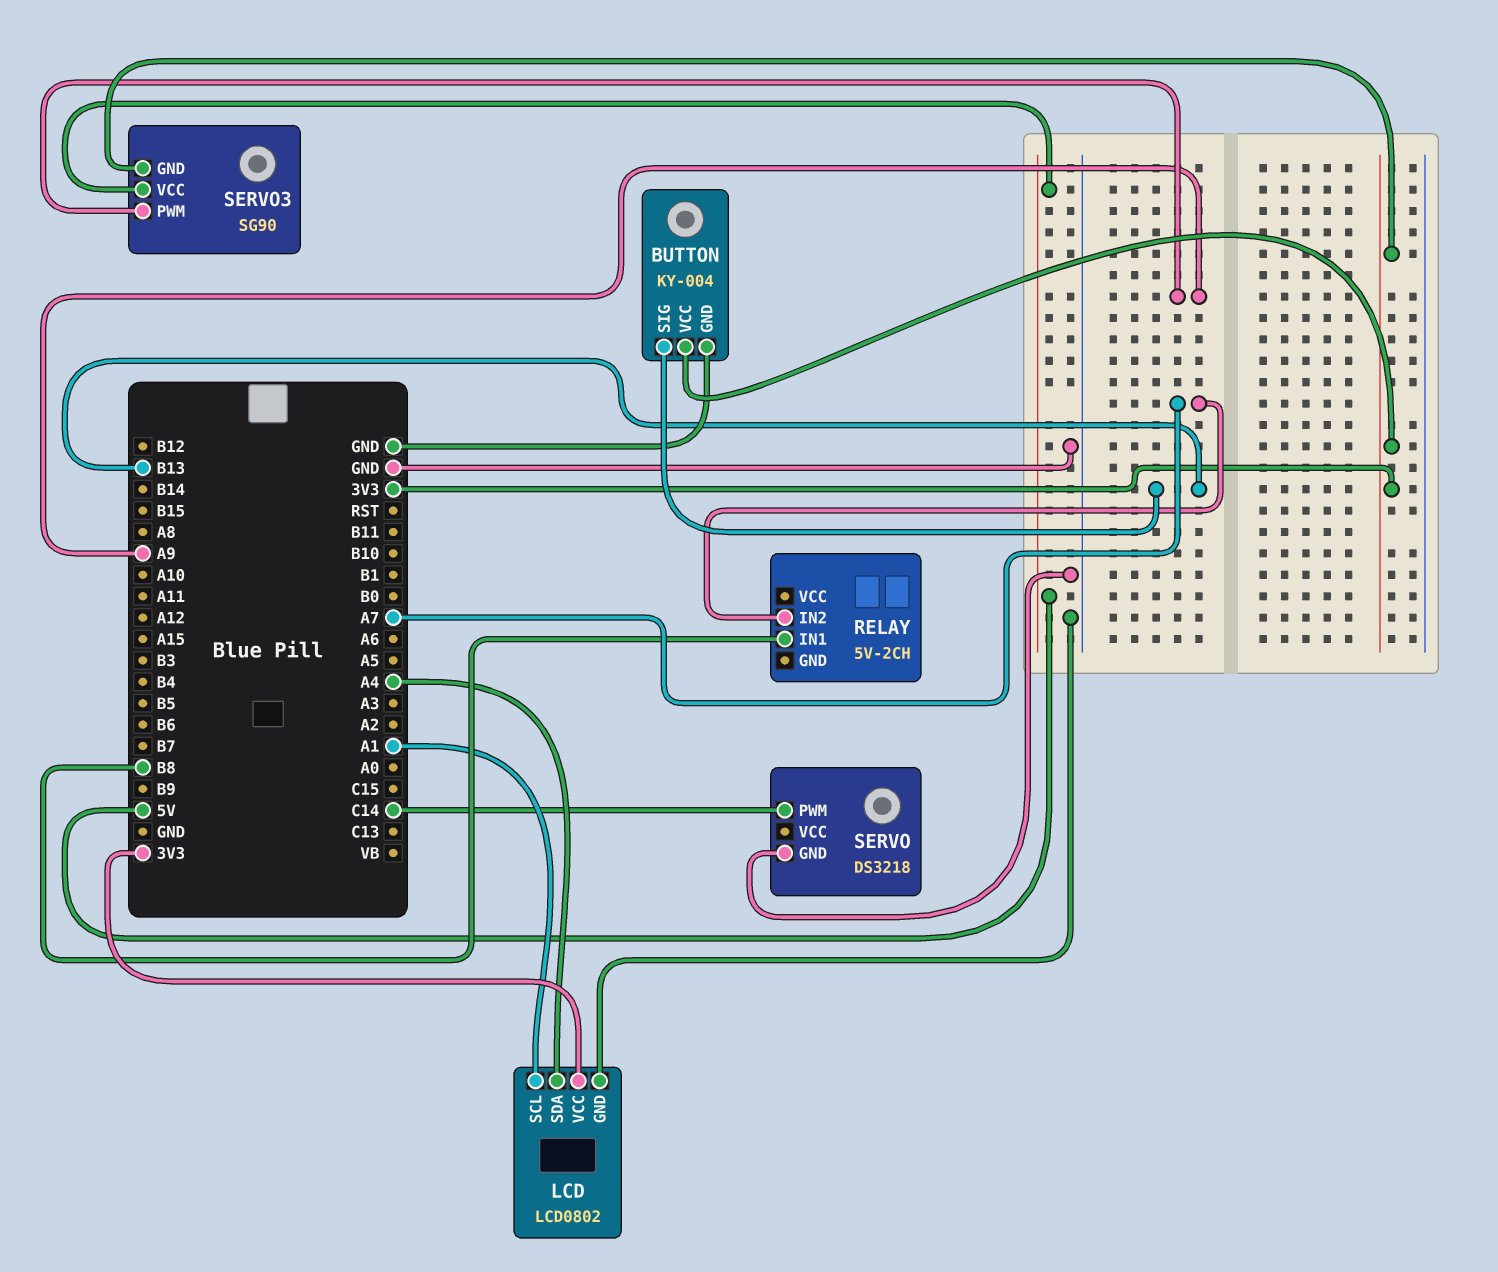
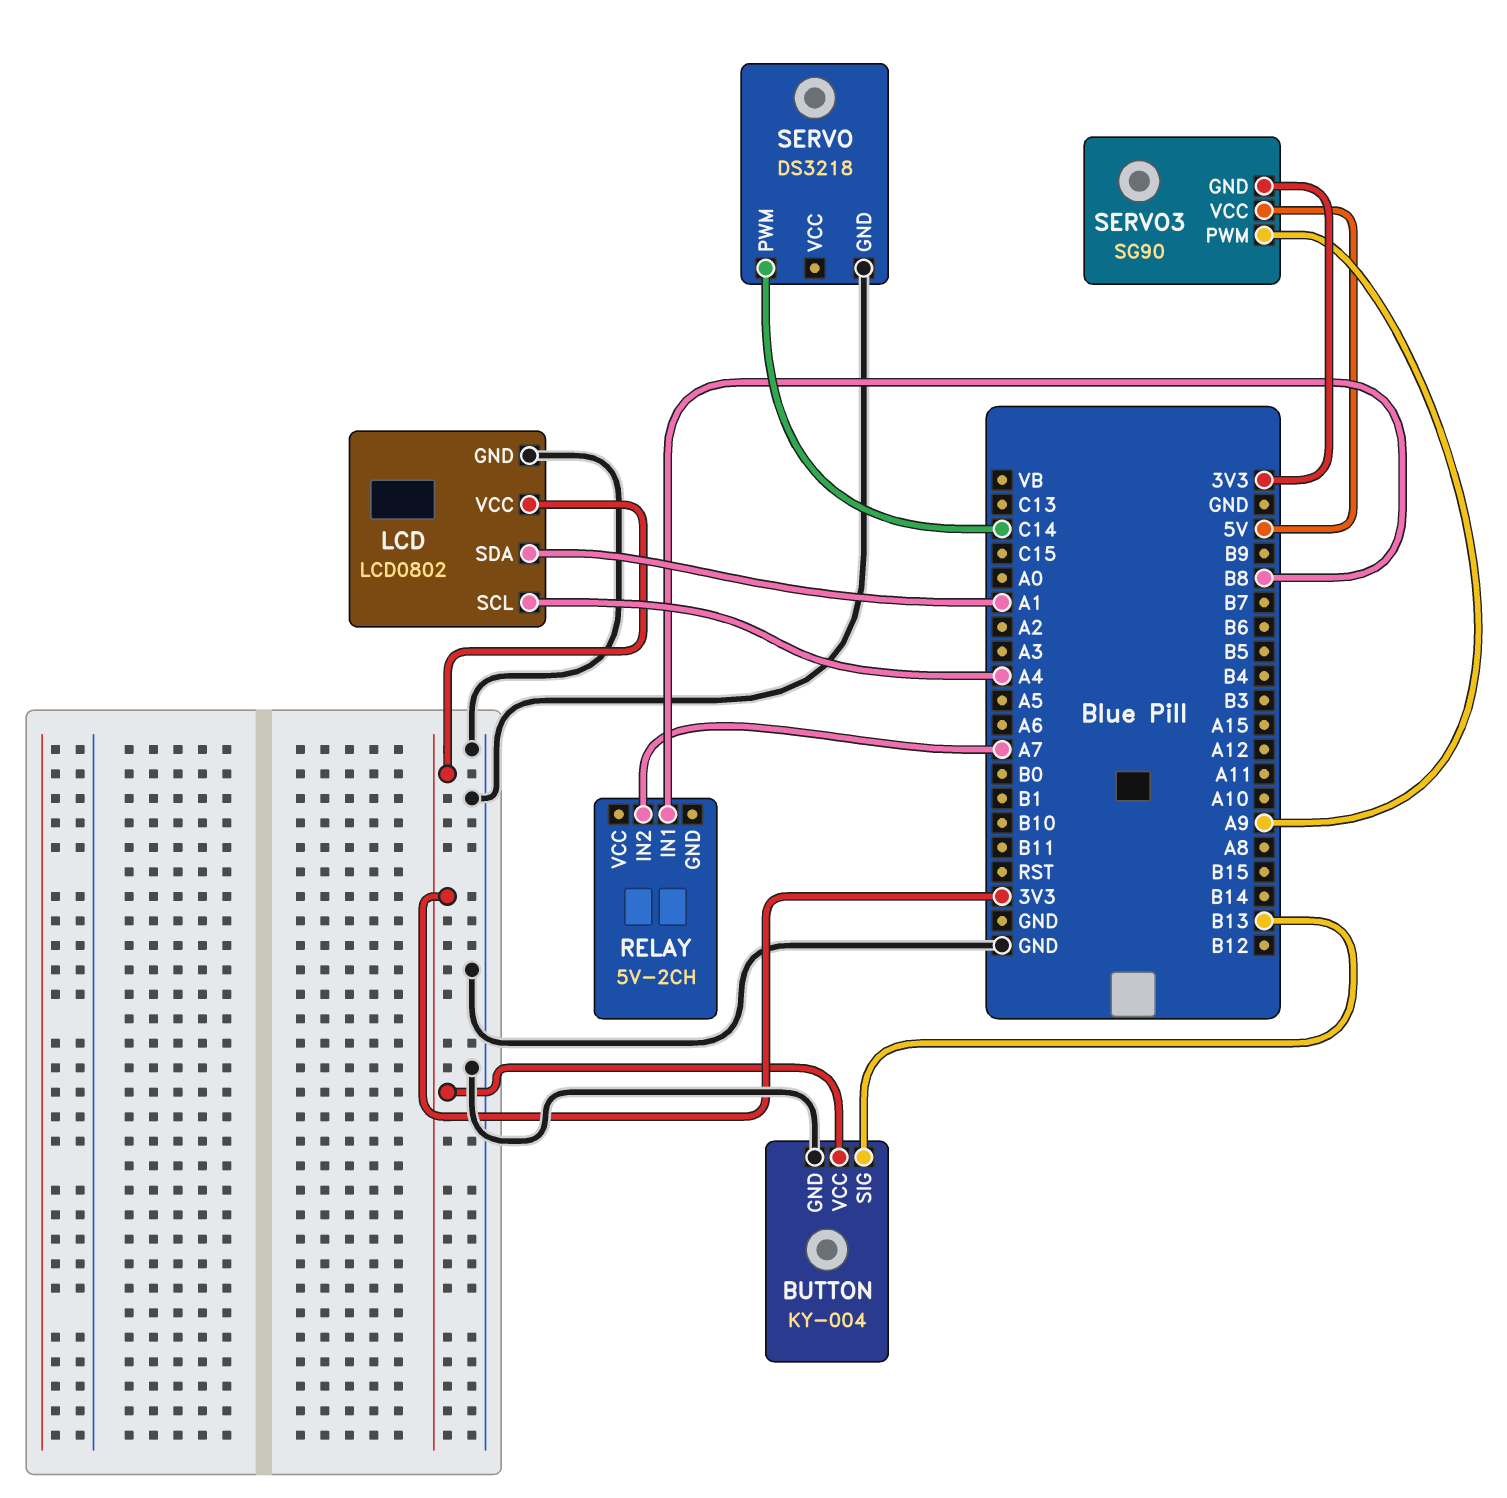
LCD pin SCL: A1 -> A4
LCD pin SDA: A4 -> A1

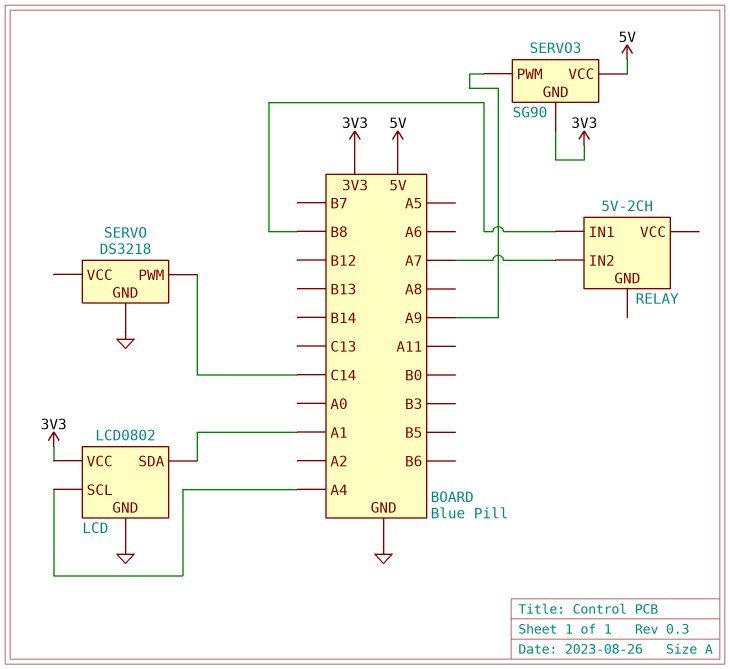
BUTTON: KY-004 -> none
BUTTON pin GND: GND -> none
BUTTON pin SIG: B13 -> none
BUTTON pin VCC: 3V3 -> none

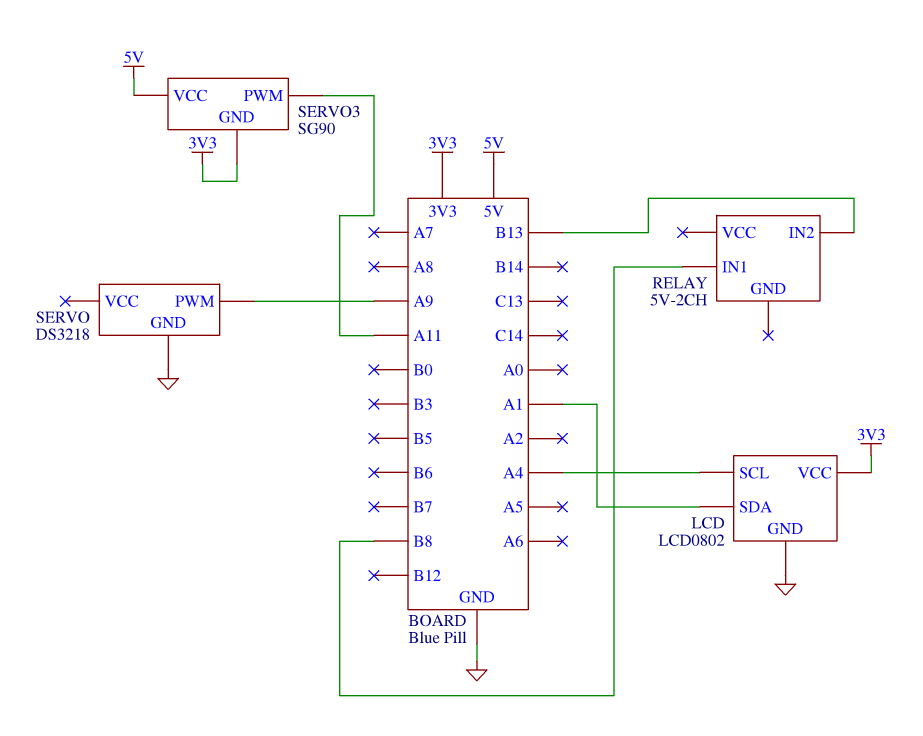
RELAY pin IN2: A7 -> B13
SERVO pin PWM: C14 -> A9
SERVO3 pin PWM: A9 -> A11

